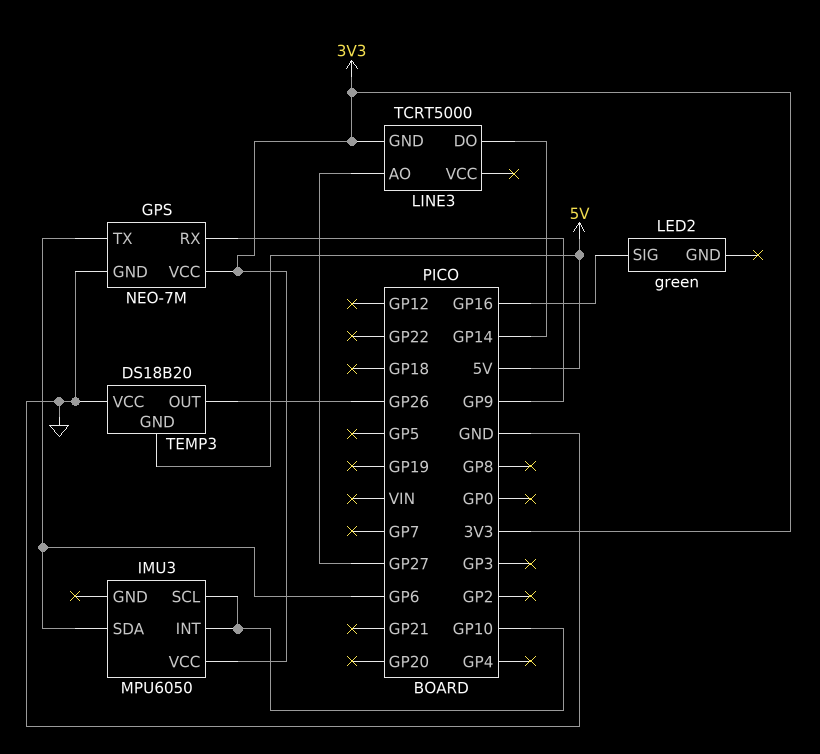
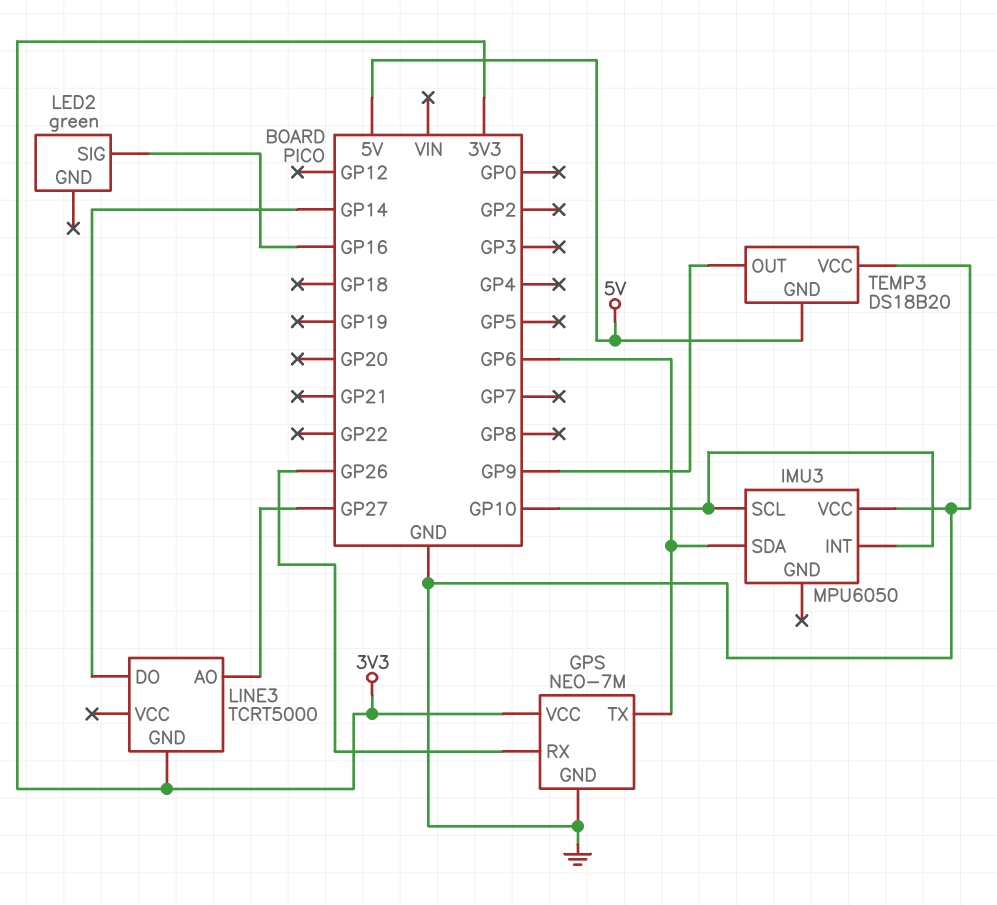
GPS pin RX: GP9 -> GP26
IMU3 pin VCC: 3V3 -> GND
TEMP3 pin OUT: GP26 -> GP9

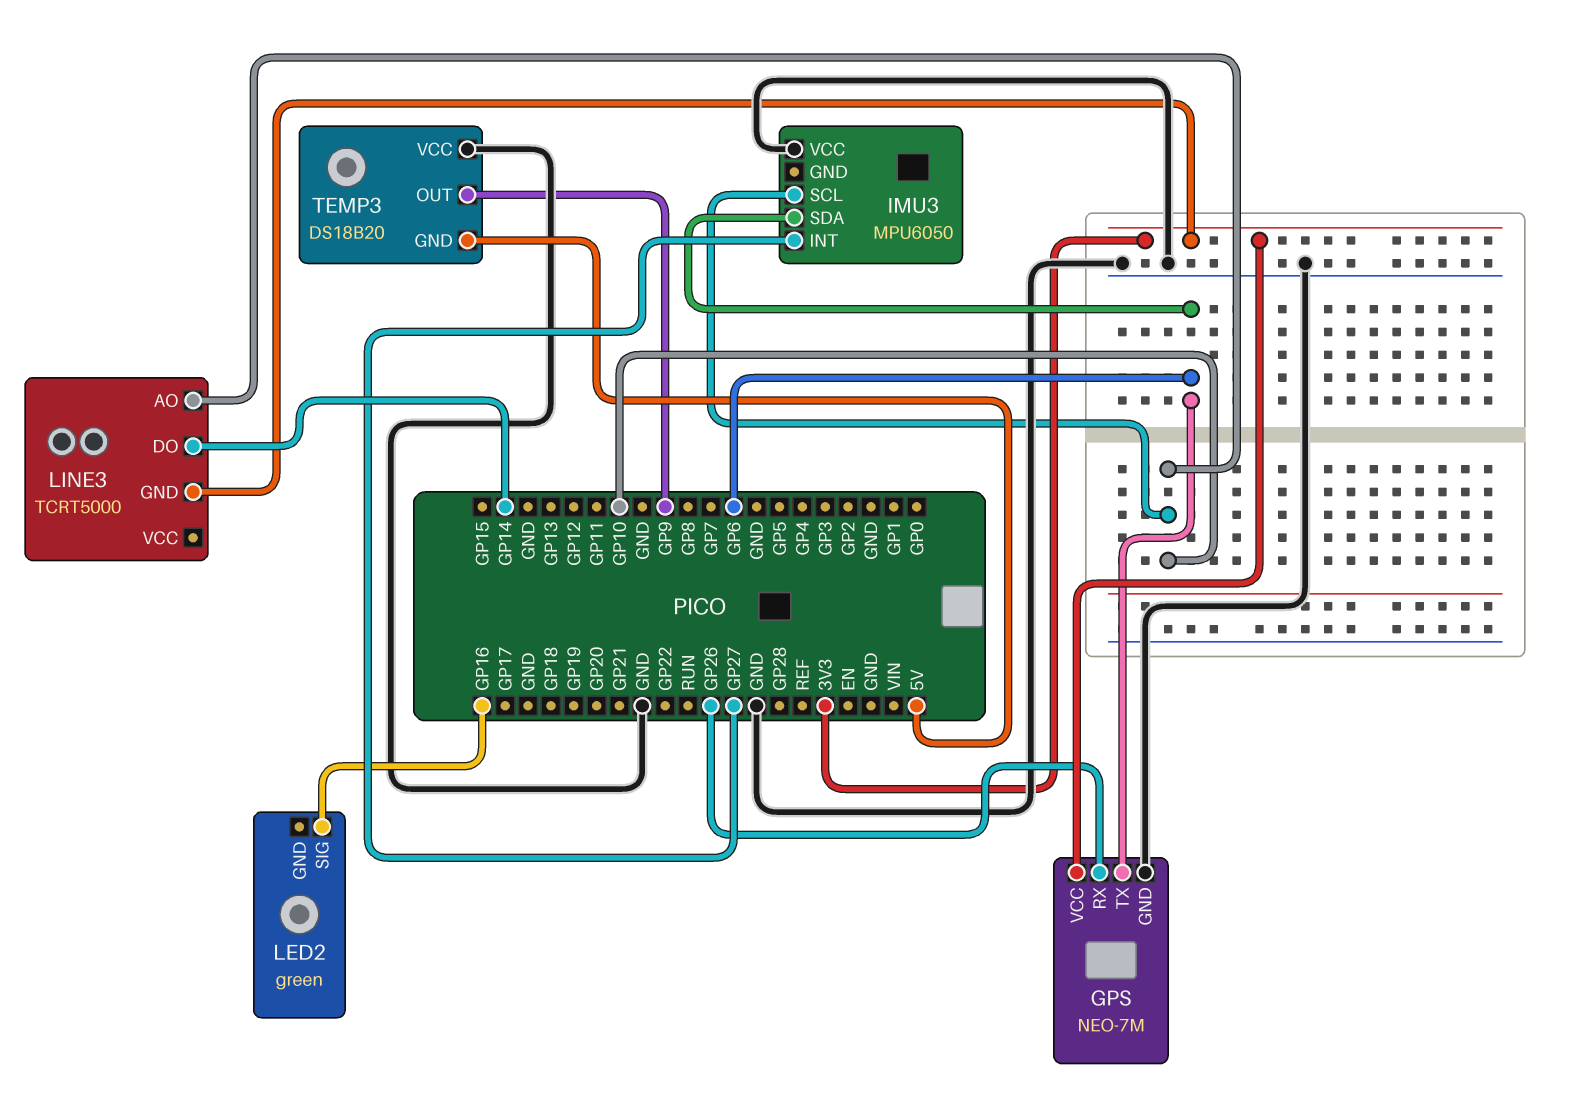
IMU3 pin INT: GP10 -> GP27
LINE3 pin AO: GP27 -> GP10

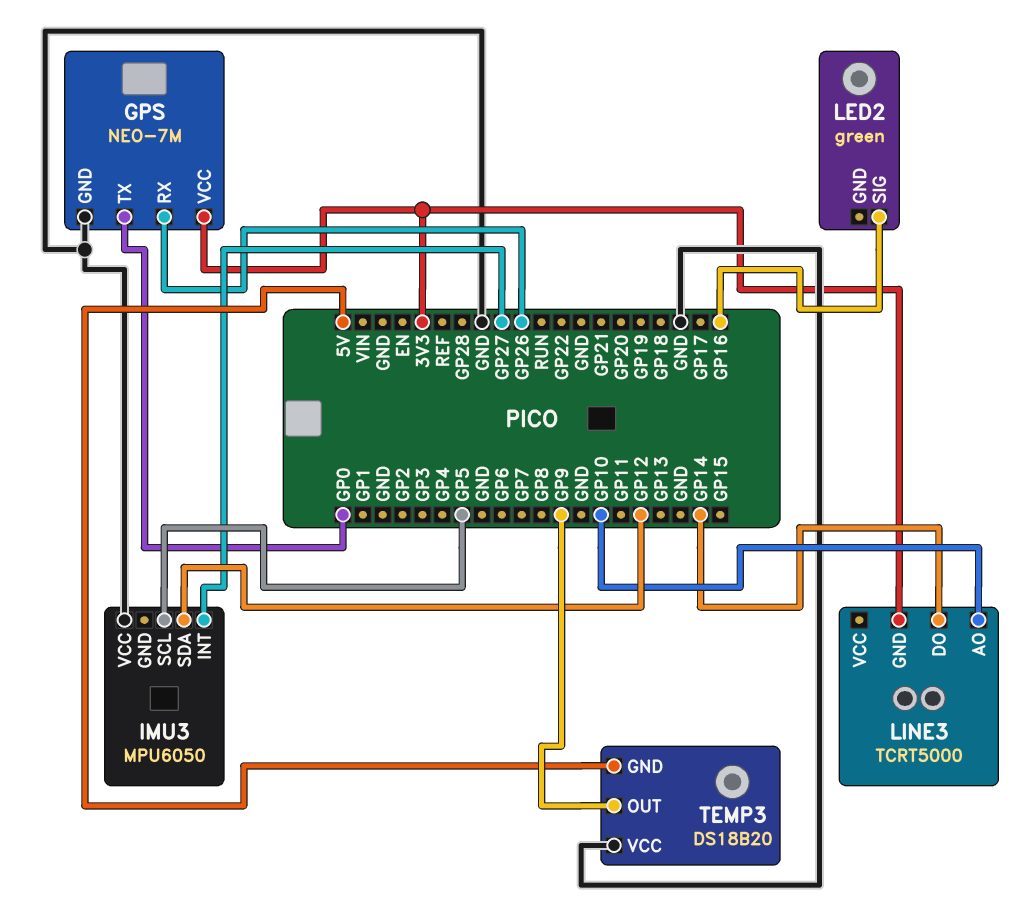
GPS pin TX: GP6 -> GP0
IMU3 pin SCL: GP10 -> GP5
IMU3 pin SDA: GP6 -> GP12

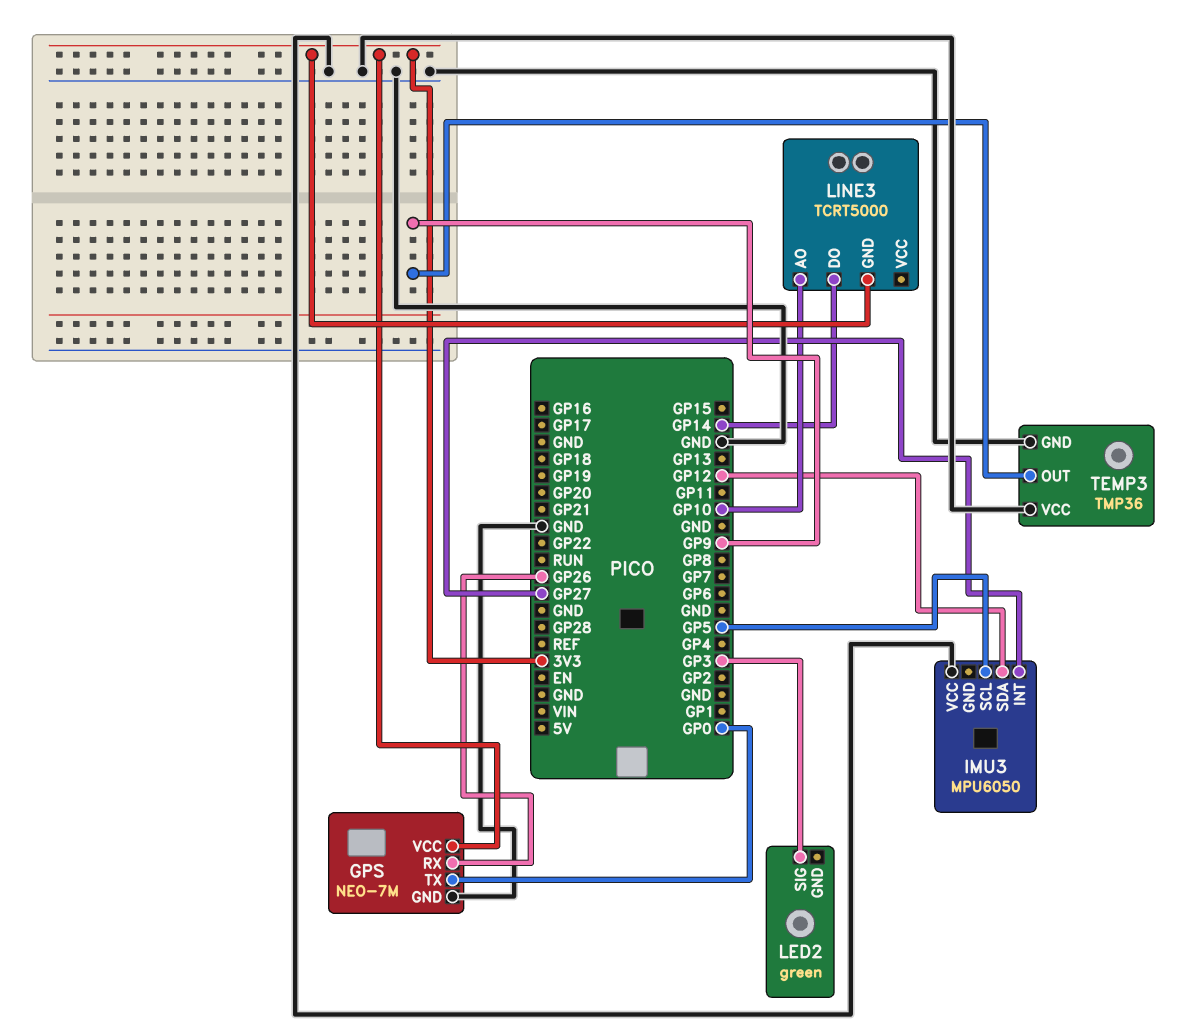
LED2 pin SIG: GP16 -> GP3
TEMP3: DS18B20 -> TMP36
TEMP3 pin GND: 5V -> GND

